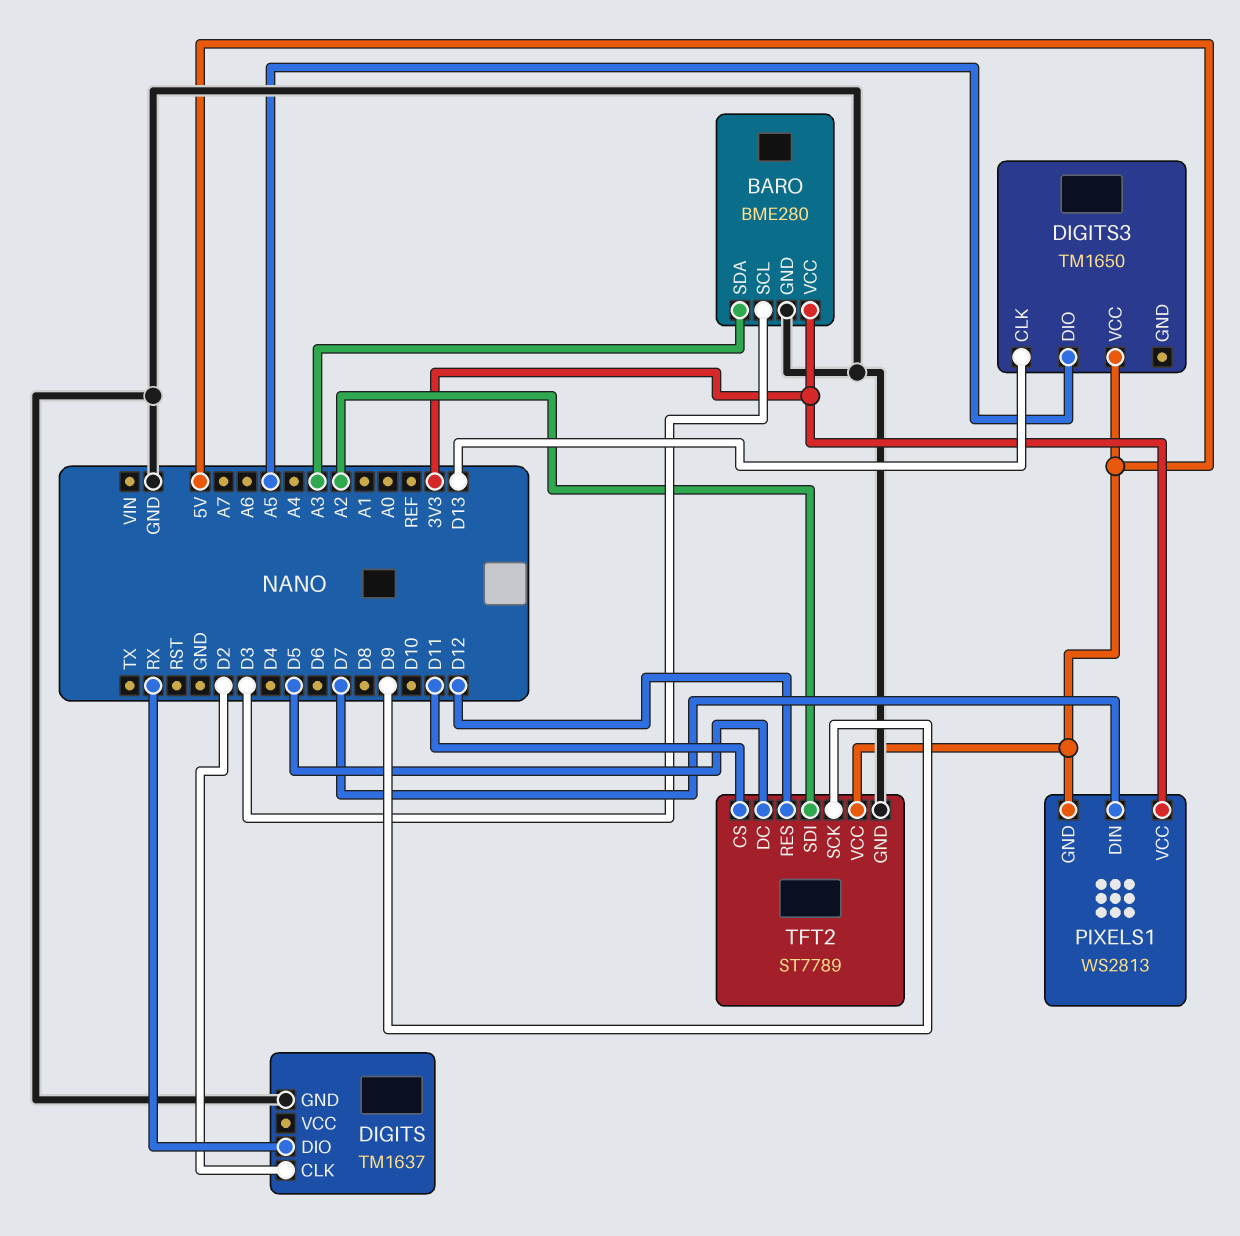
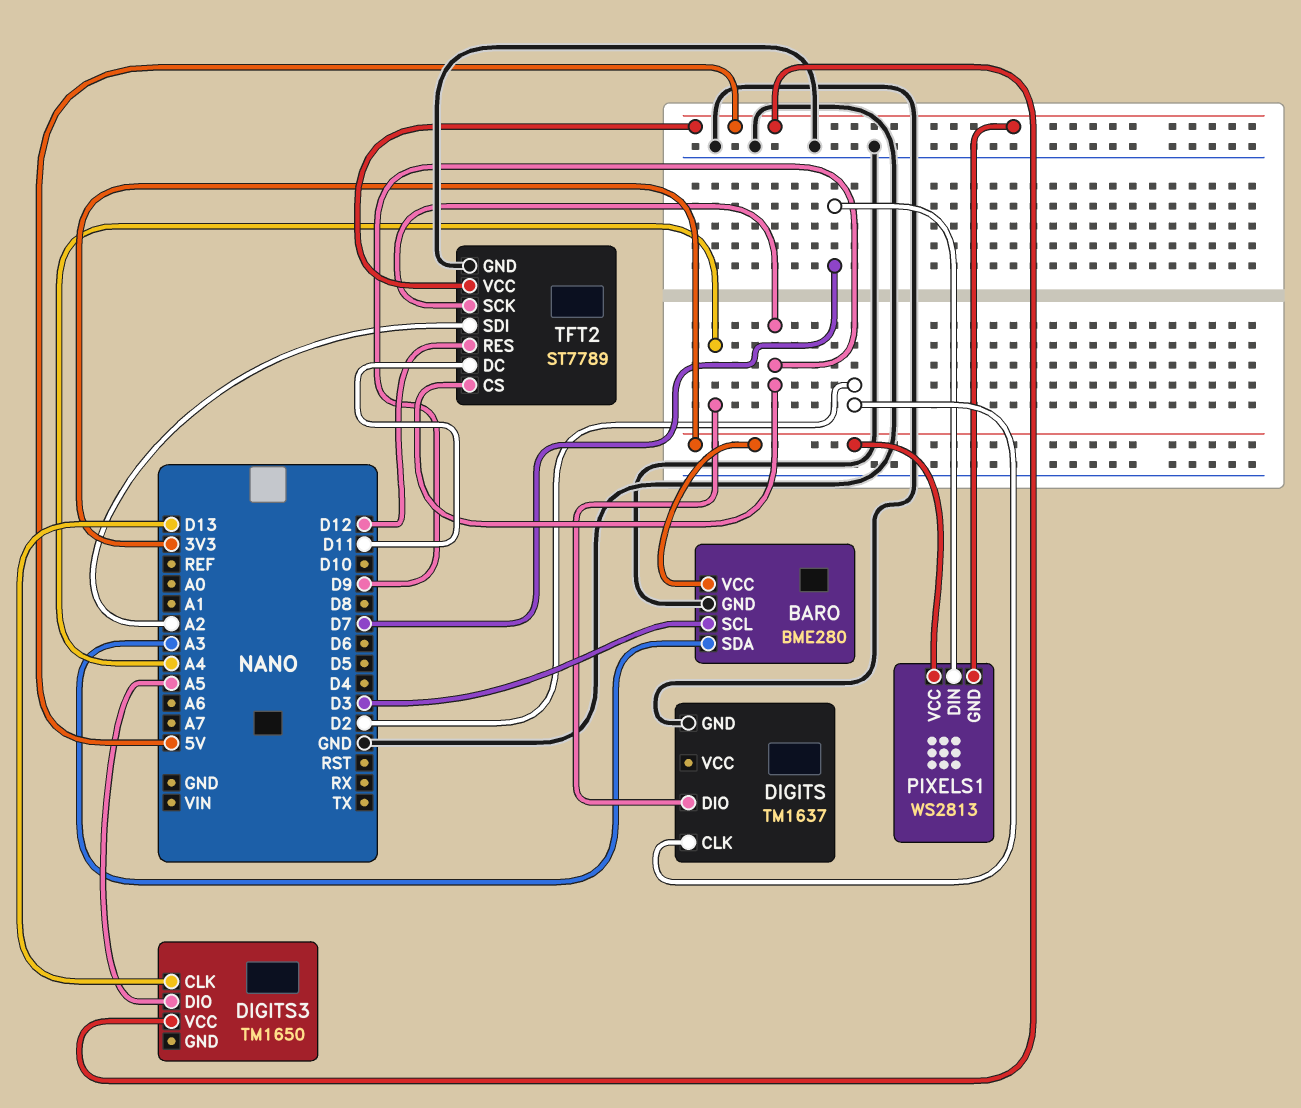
DIGITS pin DIO: RX -> A4
TFT2 pin CS: D11 -> D9
TFT2 pin DC: D5 -> D11

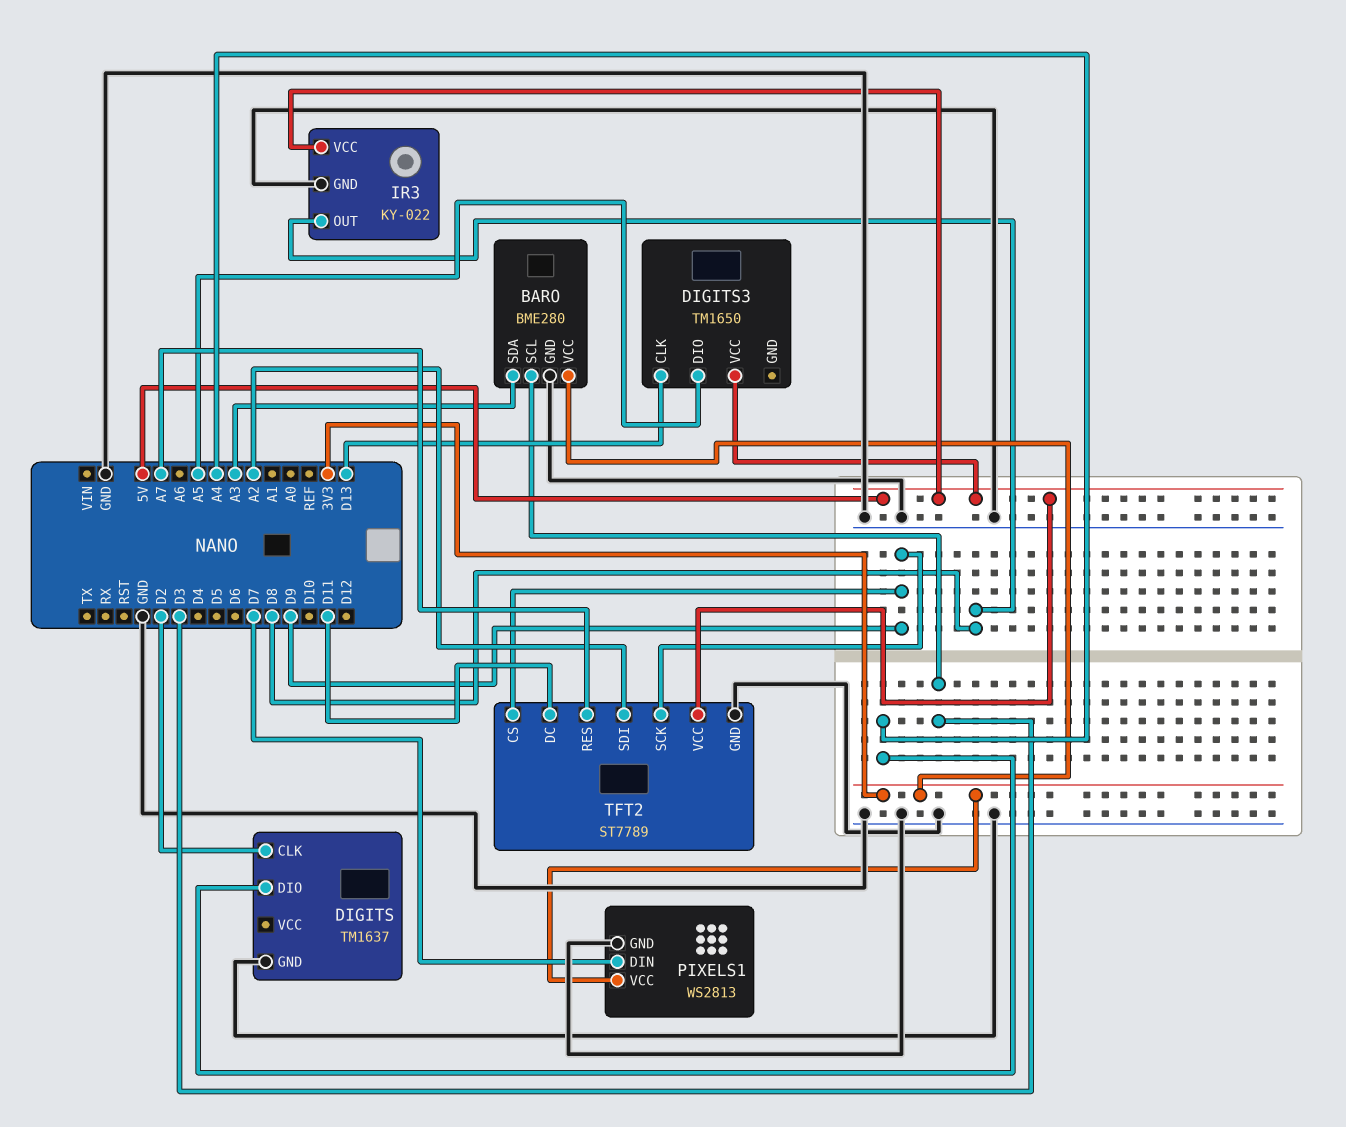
IR3: none -> KY-022
IR3 pin GND: none -> GND
IR3 pin OUT: none -> D8
IR3 pin VCC: none -> 5V
PIXELS1 pin GND: 5V -> GND
TFT2 pin RES: D12 -> A7

